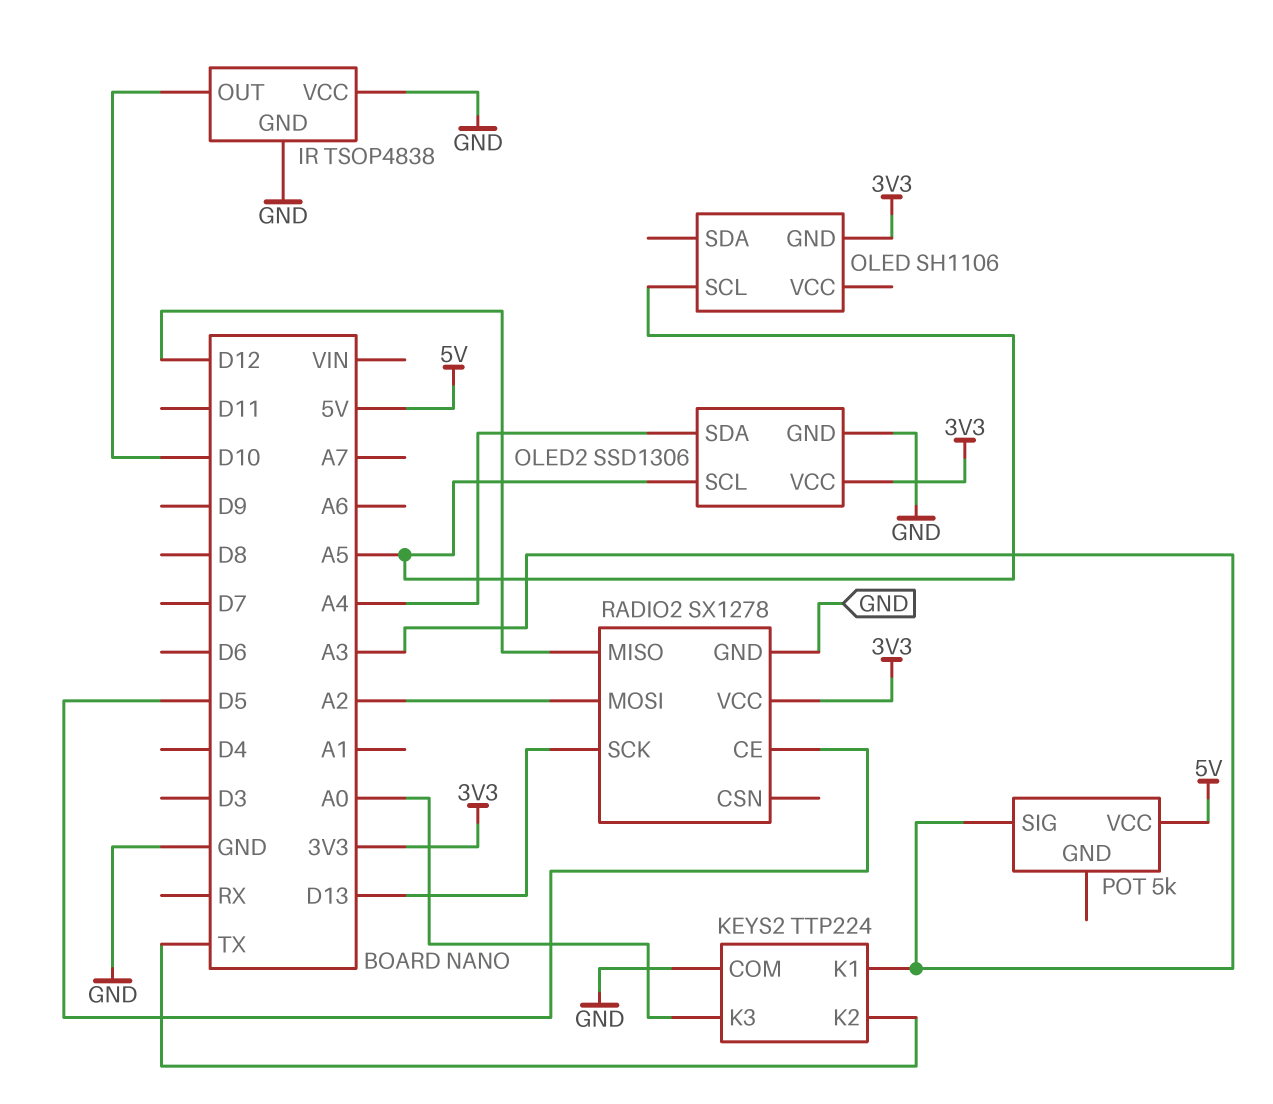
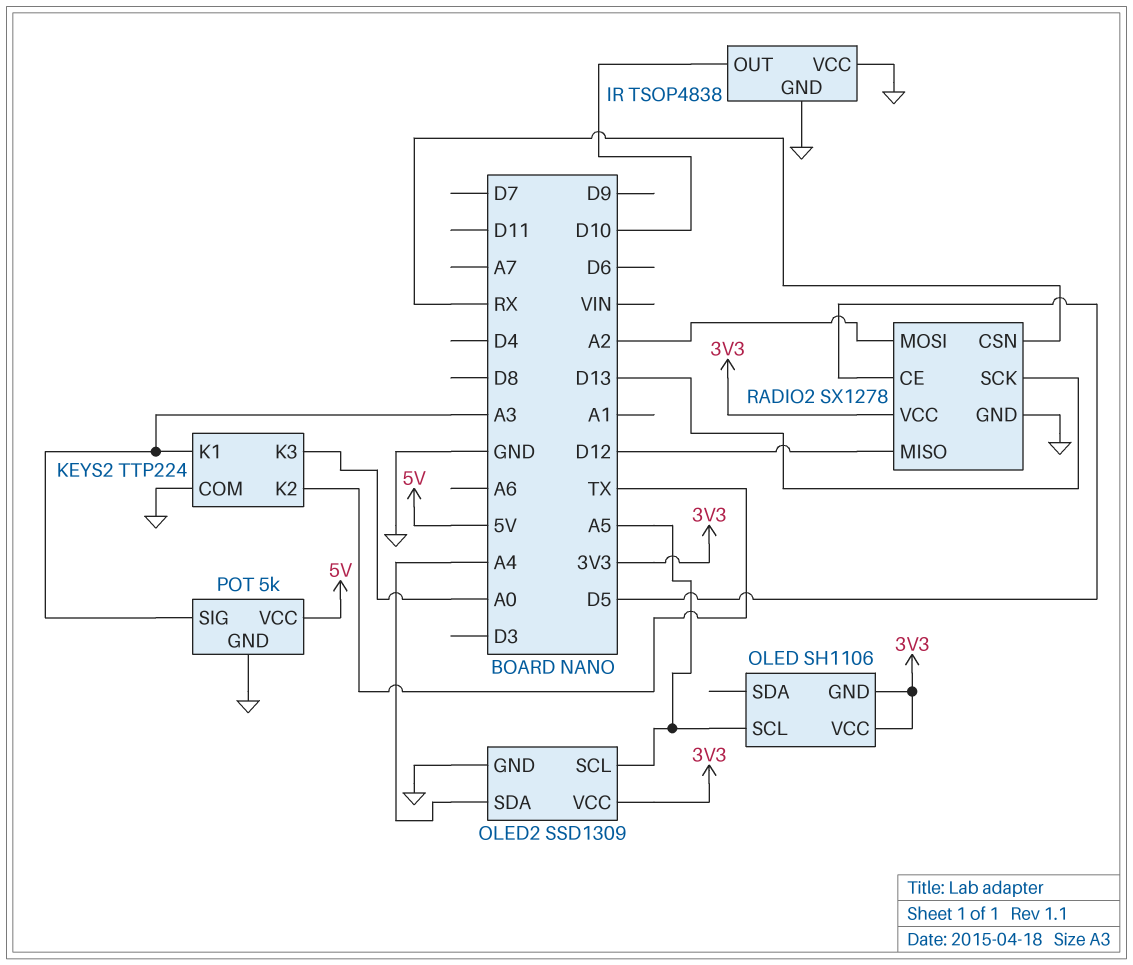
OLED pin VCC: none -> 3V3
OLED2: SSD1306 -> SSD1309
POT pin GND: none -> GND
RADIO2 pin CSN: none -> RX

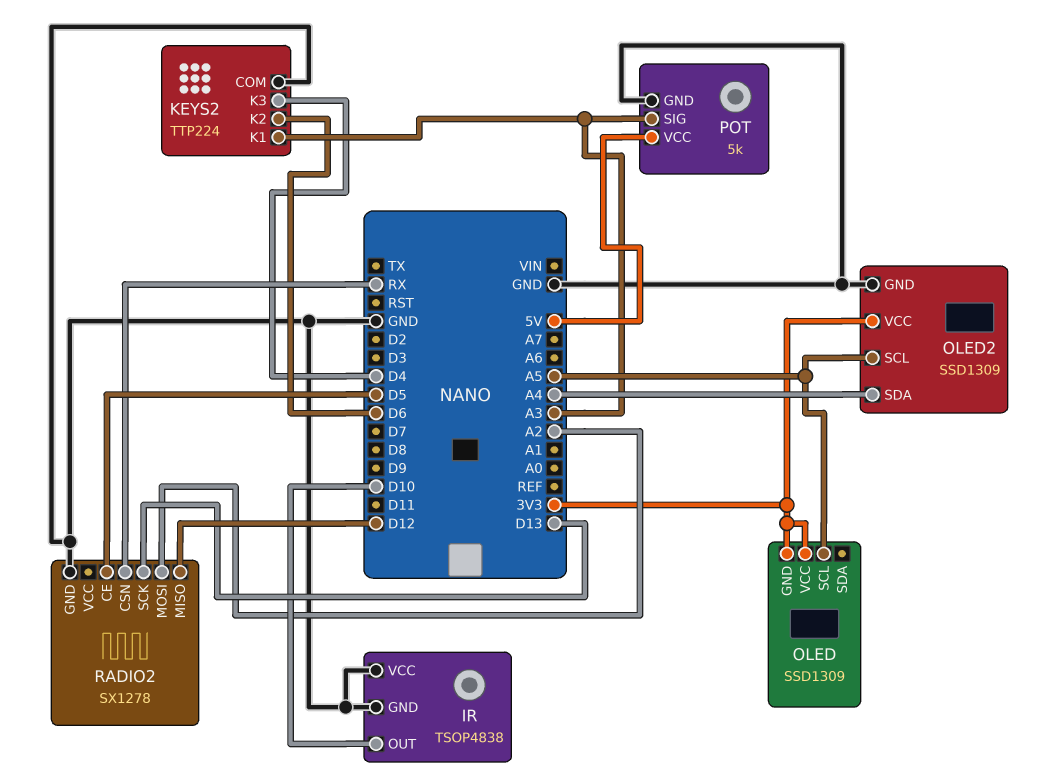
KEYS2 pin K2: TX -> D6
KEYS2 pin K3: A0 -> D4
OLED: SH1106 -> SSD1309
RADIO2 pin VCC: 3V3 -> none

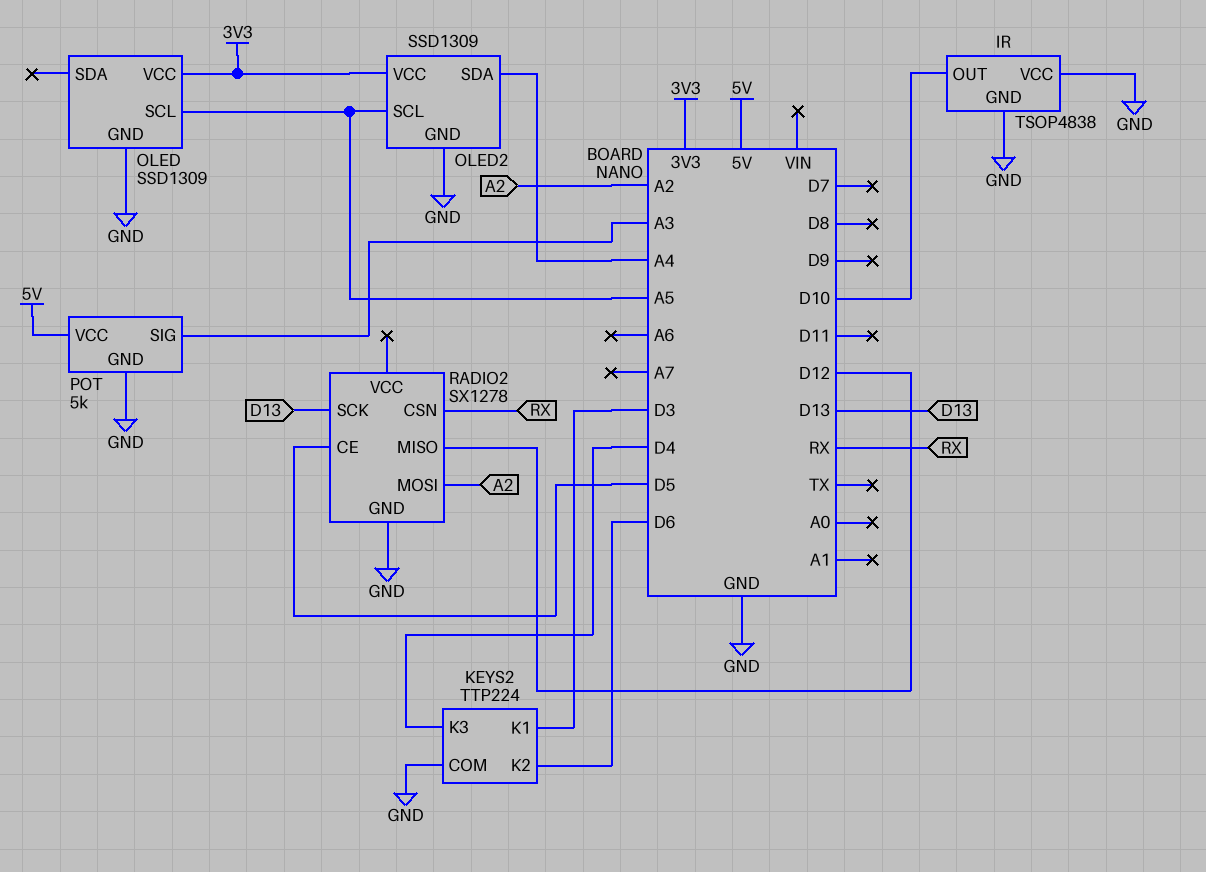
KEYS2 pin K1: A3 -> D3
OLED pin GND: 3V3 -> GND

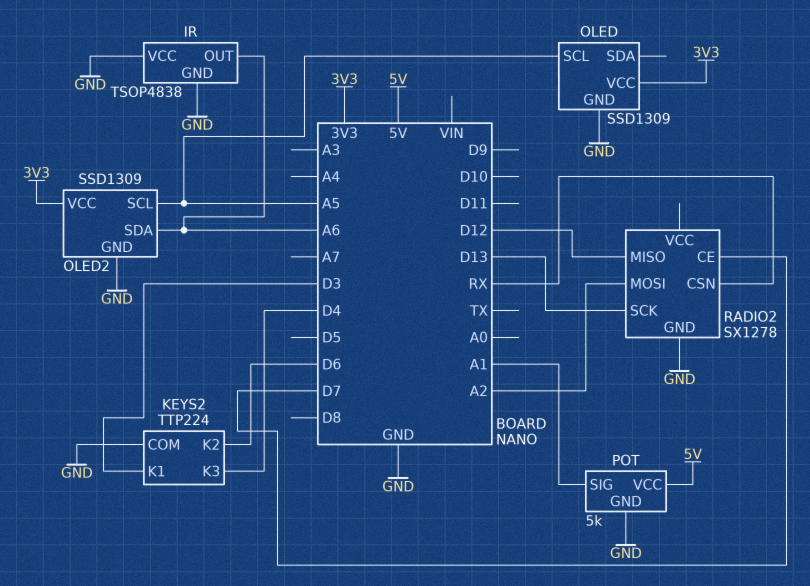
IR pin OUT: D10 -> A6
OLED2 pin SDA: A4 -> A6
POT pin SIG: A3 -> A1
RADIO2 pin CE: D5 -> D7

